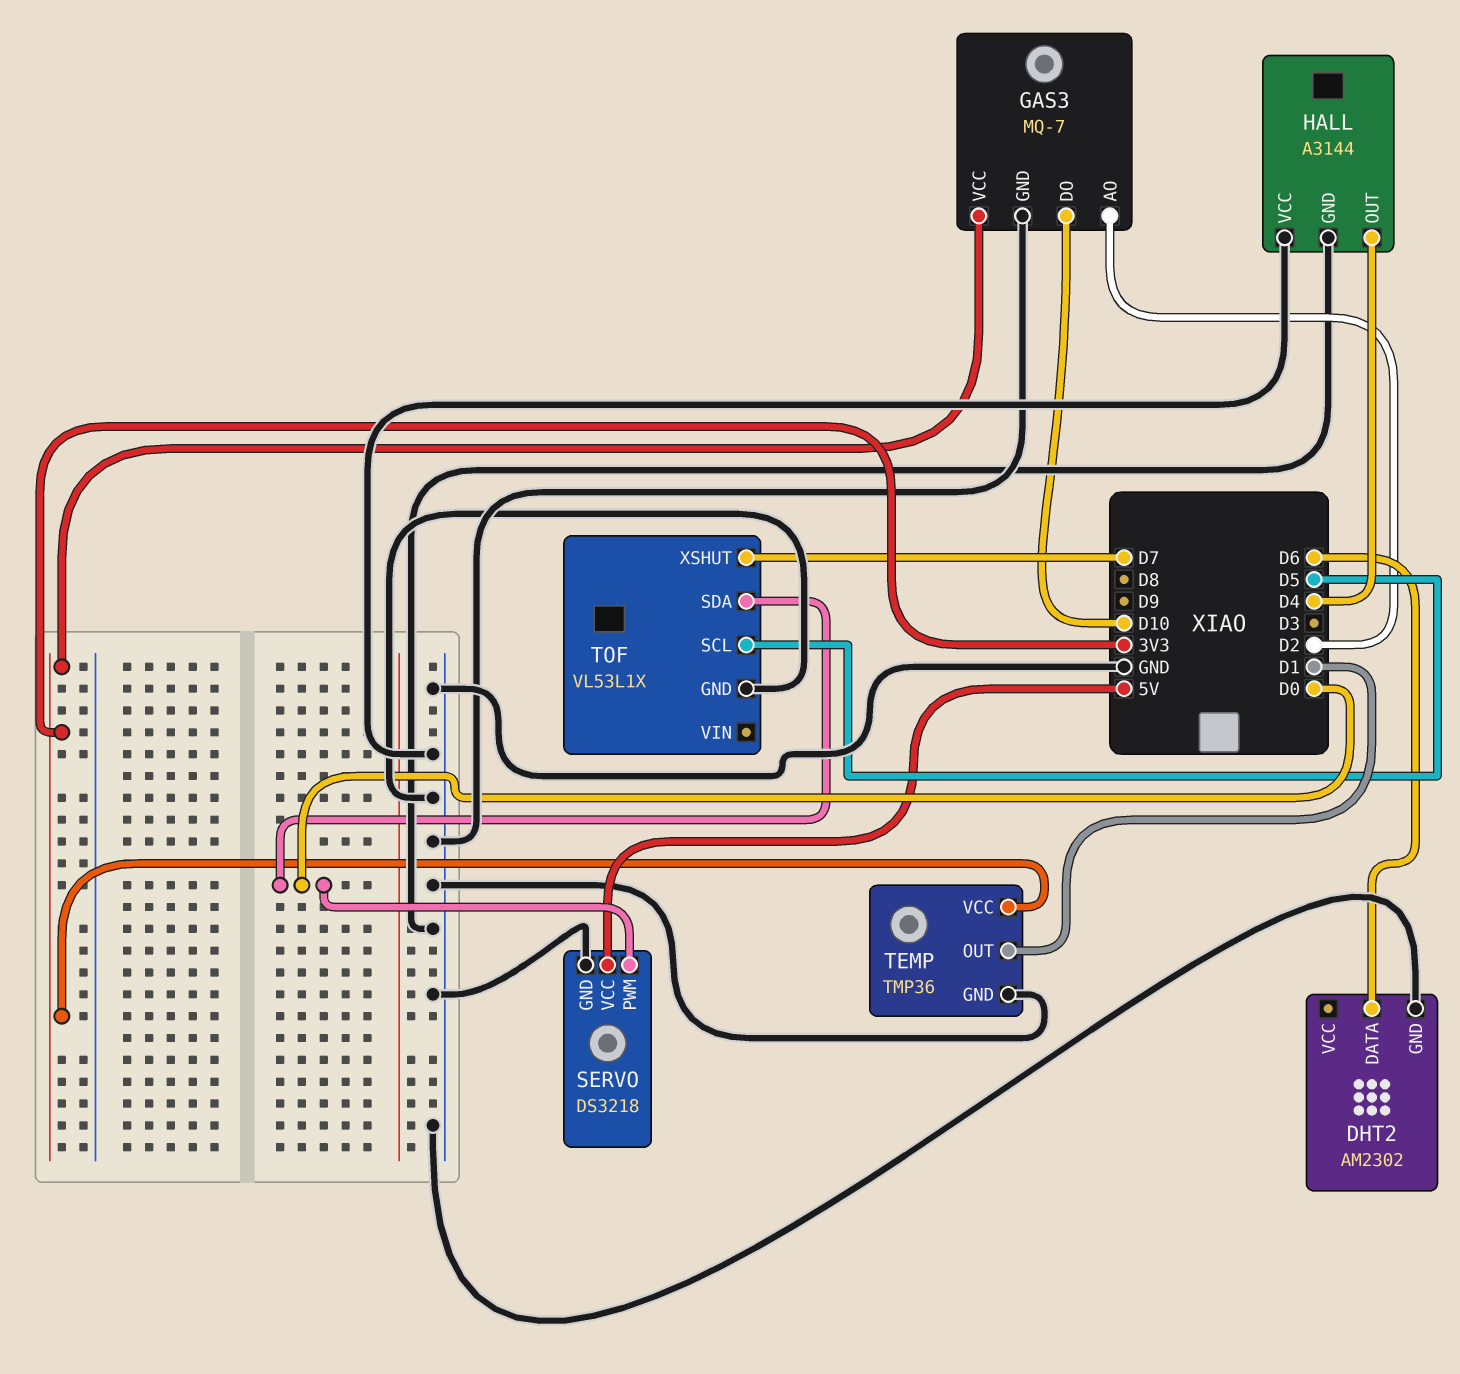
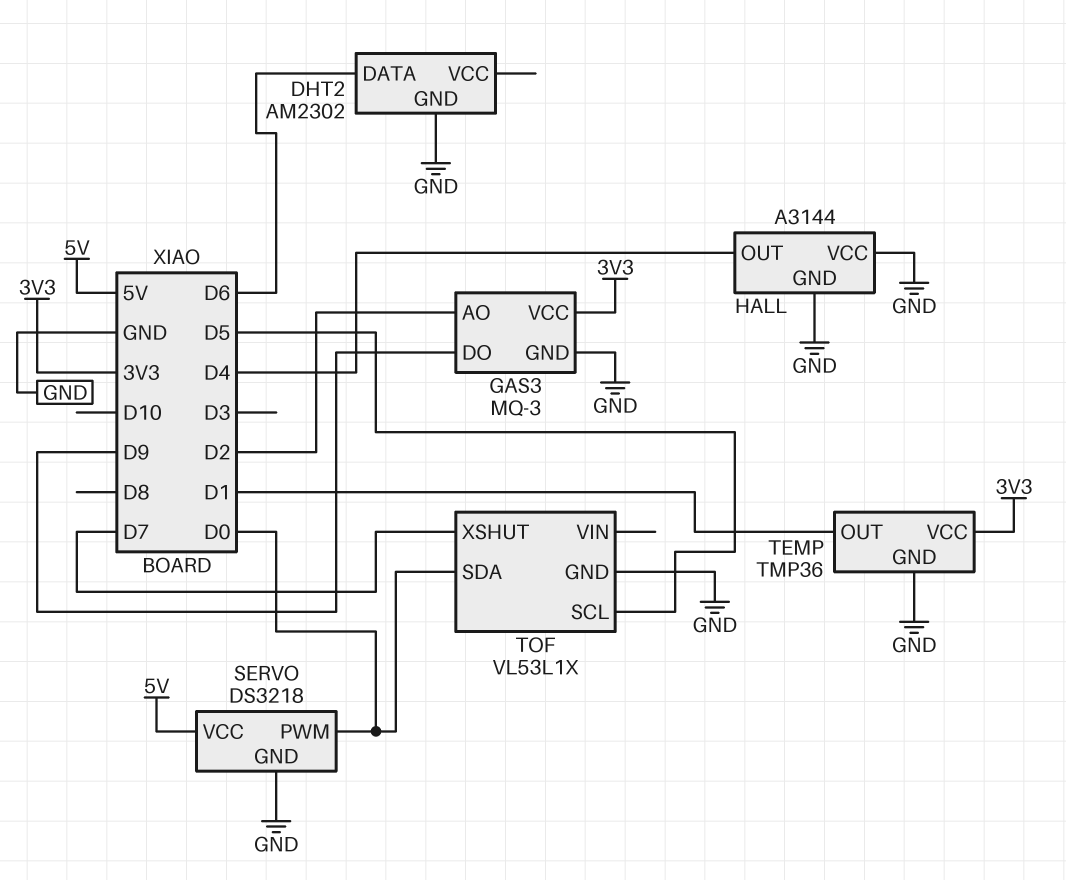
GAS3: MQ-7 -> MQ-3
GAS3 pin DO: D10 -> D9

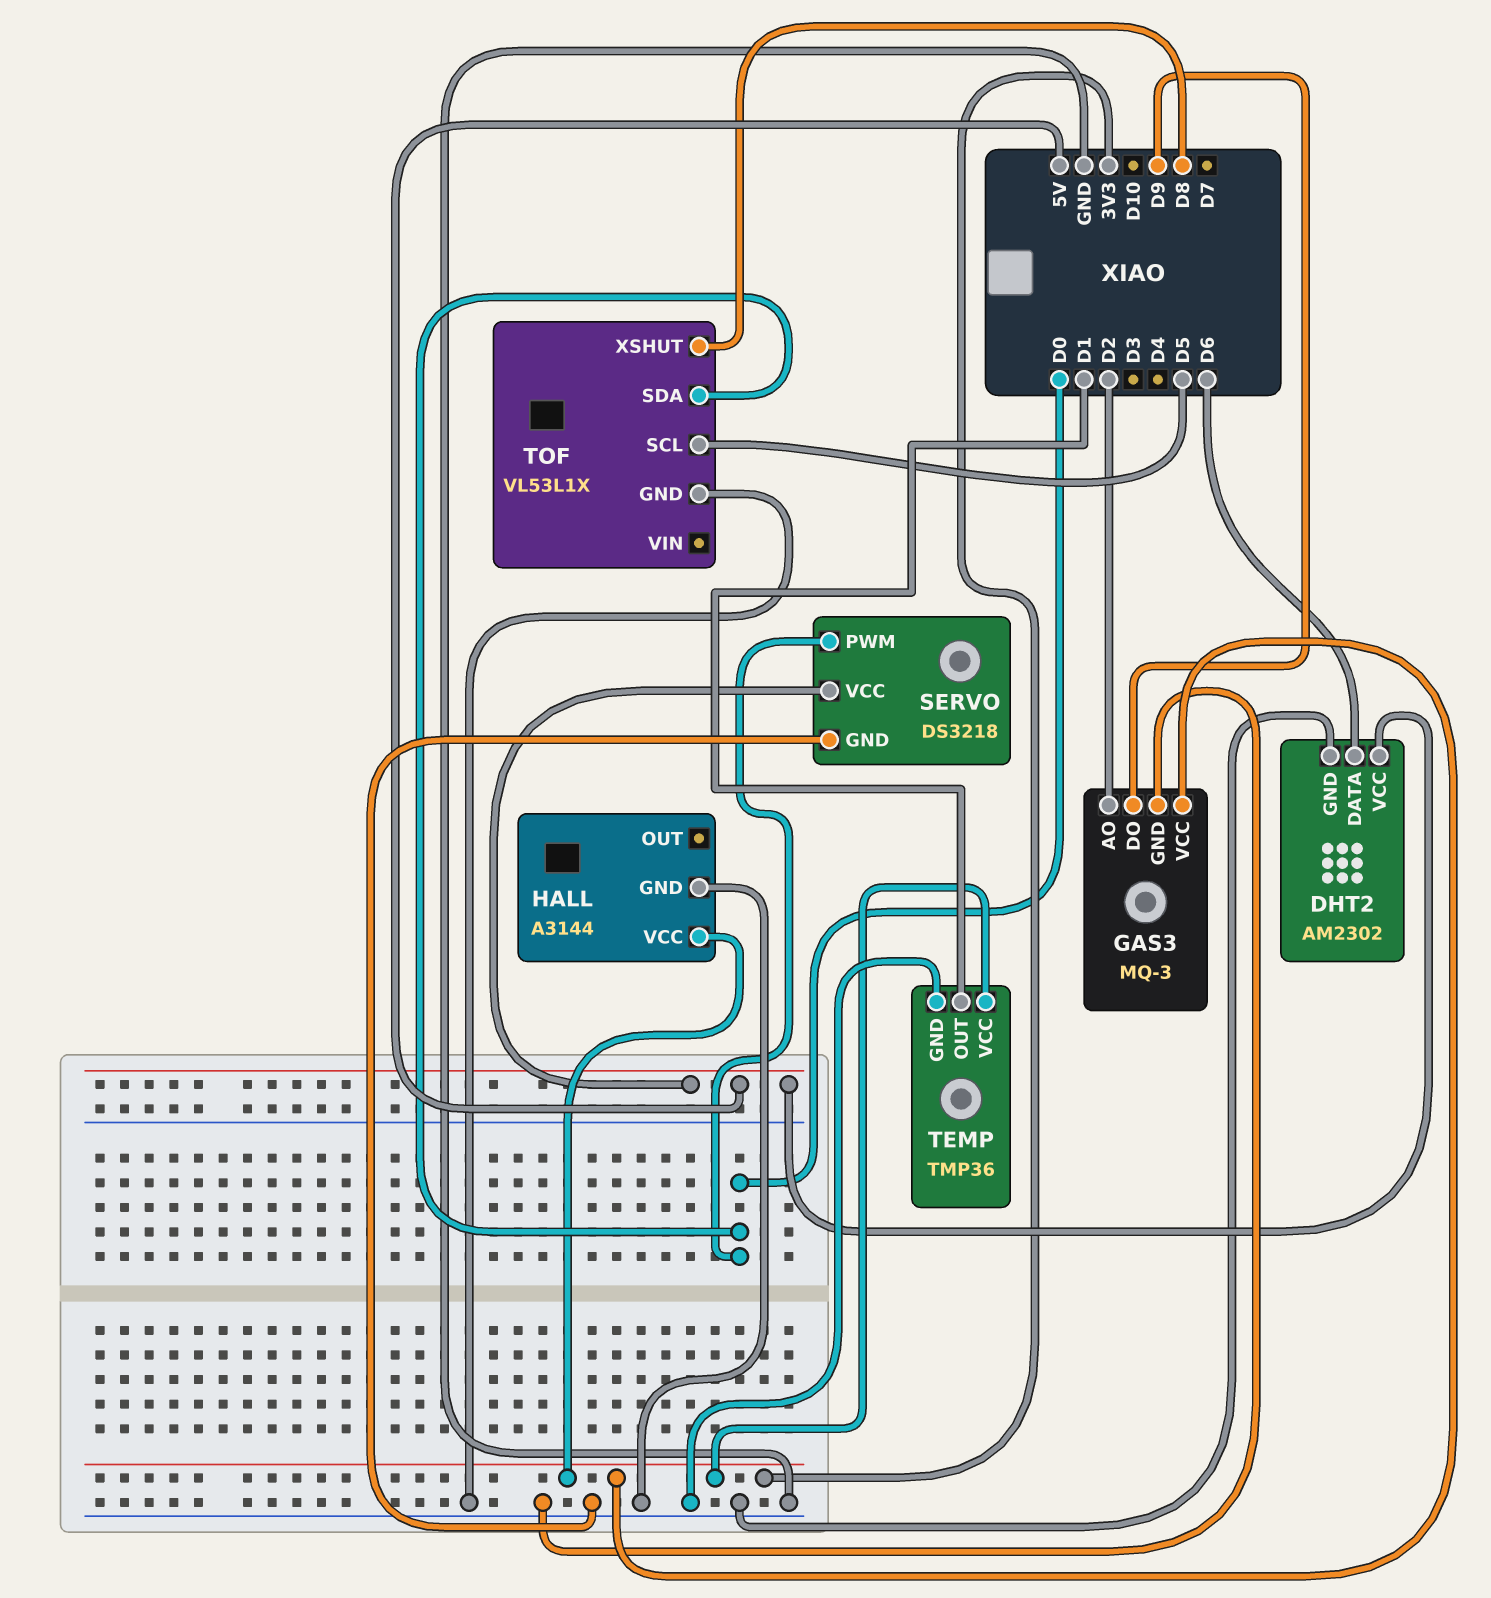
DHT2 pin VCC: none -> 5V
HALL pin OUT: D4 -> none
HALL pin VCC: GND -> 3V3
TOF pin XSHUT: D7 -> D8

